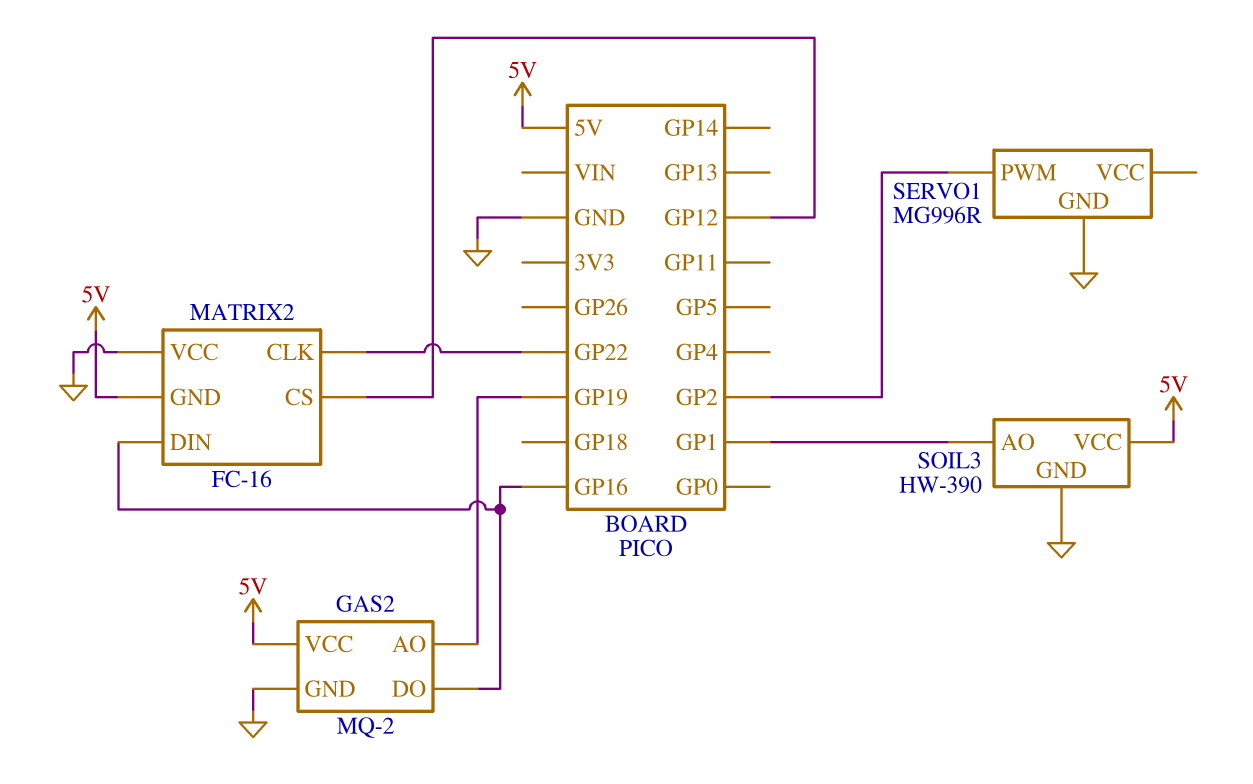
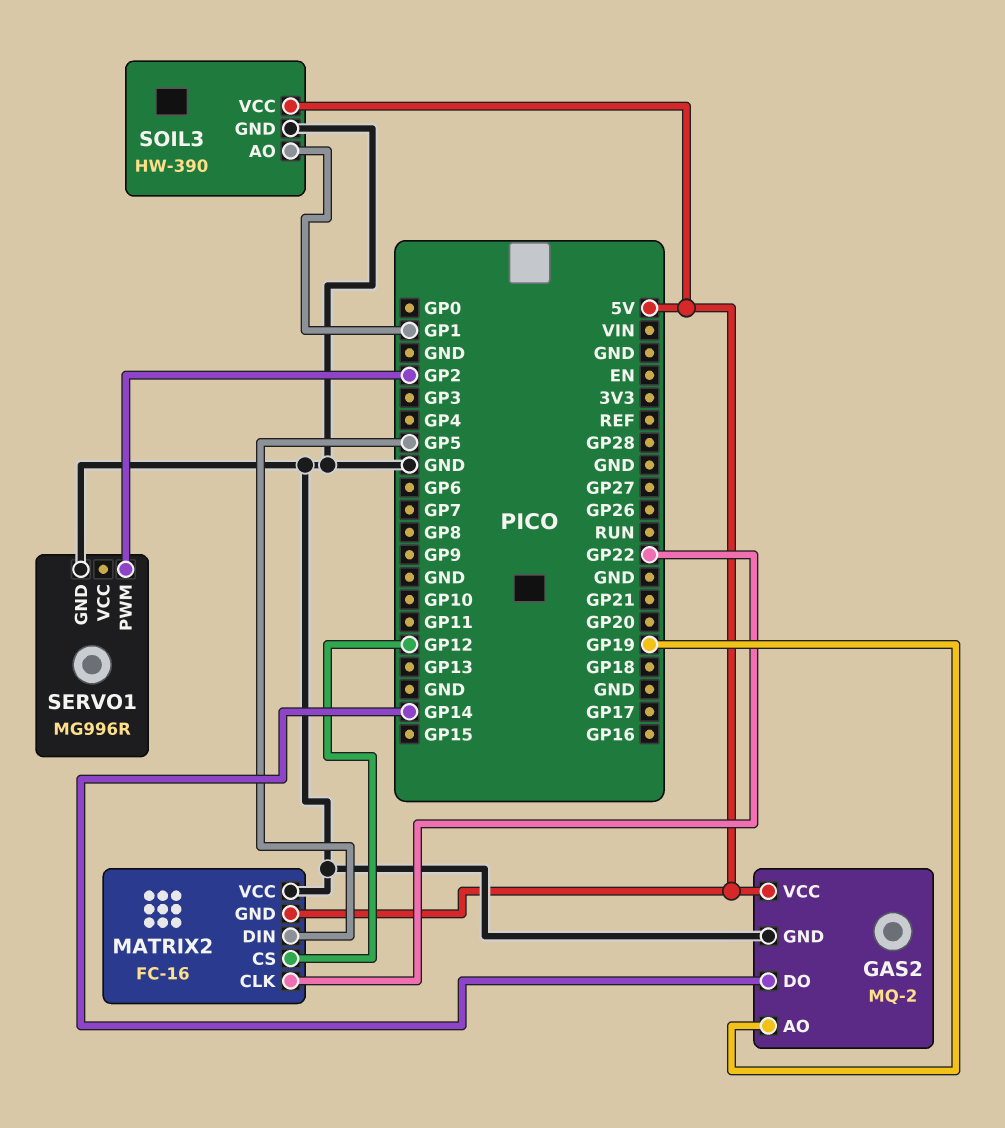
GAS2 pin DO: GP16 -> GP14
MATRIX2 pin DIN: GP16 -> GP5

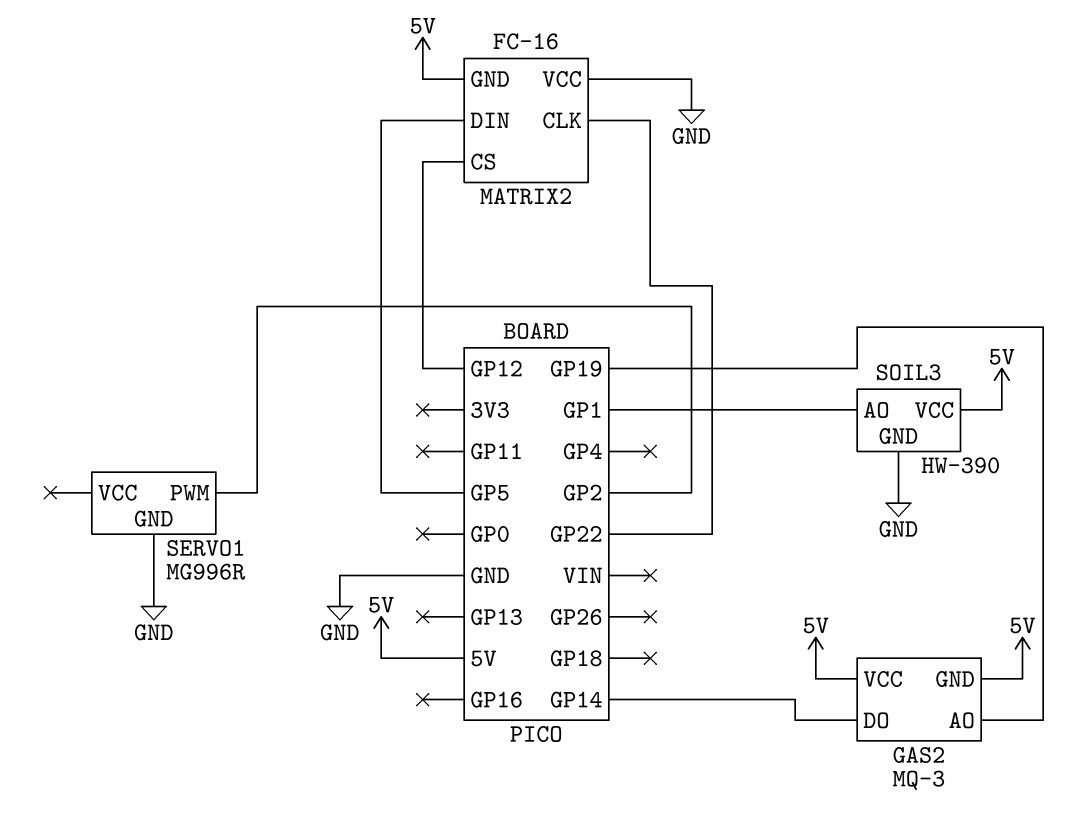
GAS2: MQ-2 -> MQ-3
GAS2 pin GND: GND -> 5V

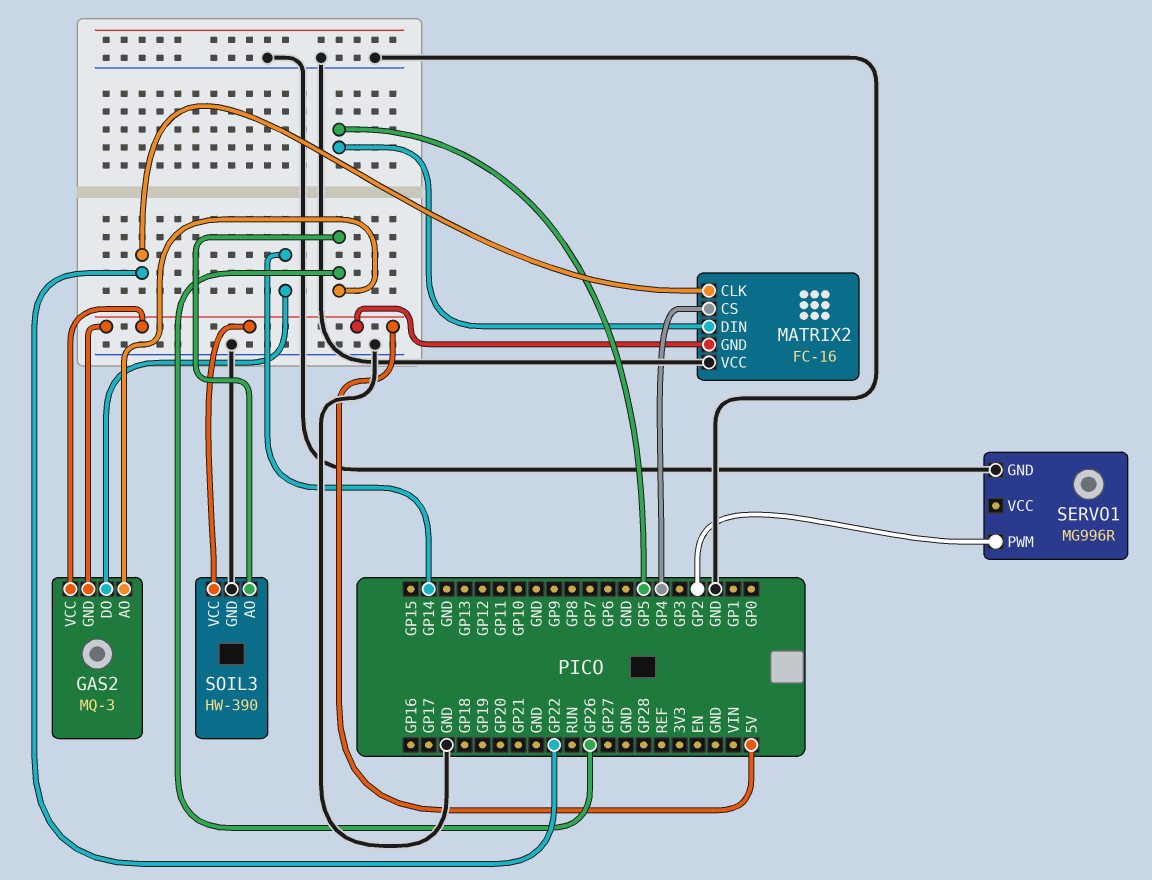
GAS2 pin AO: GP19 -> GP26
MATRIX2 pin CS: GP12 -> GP4
SOIL3 pin AO: GP1 -> GP26

